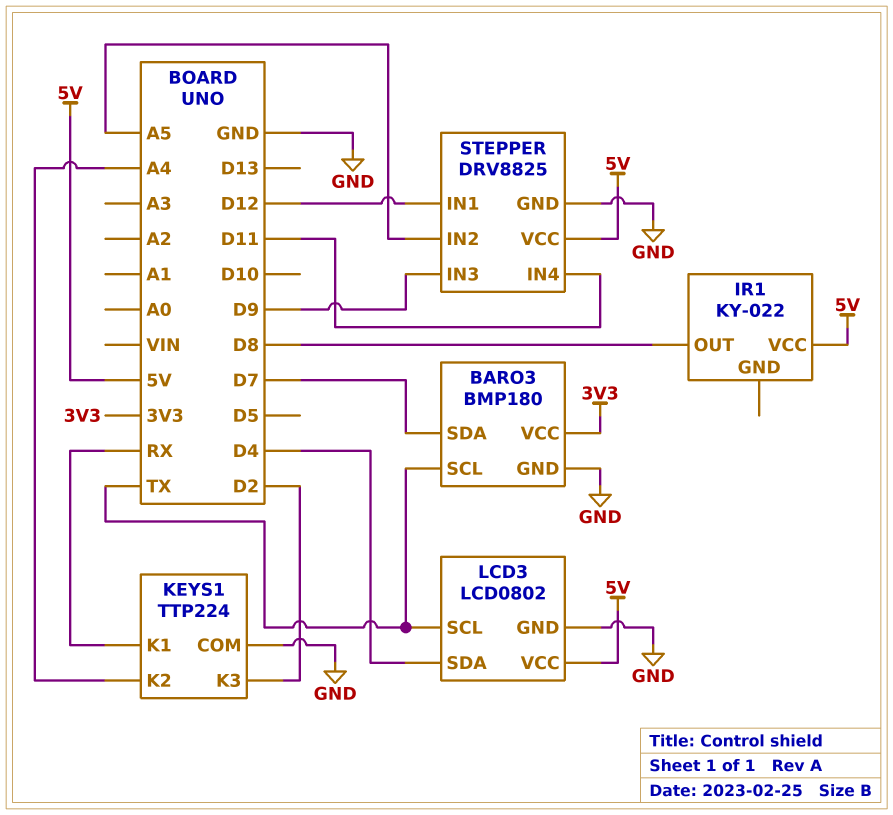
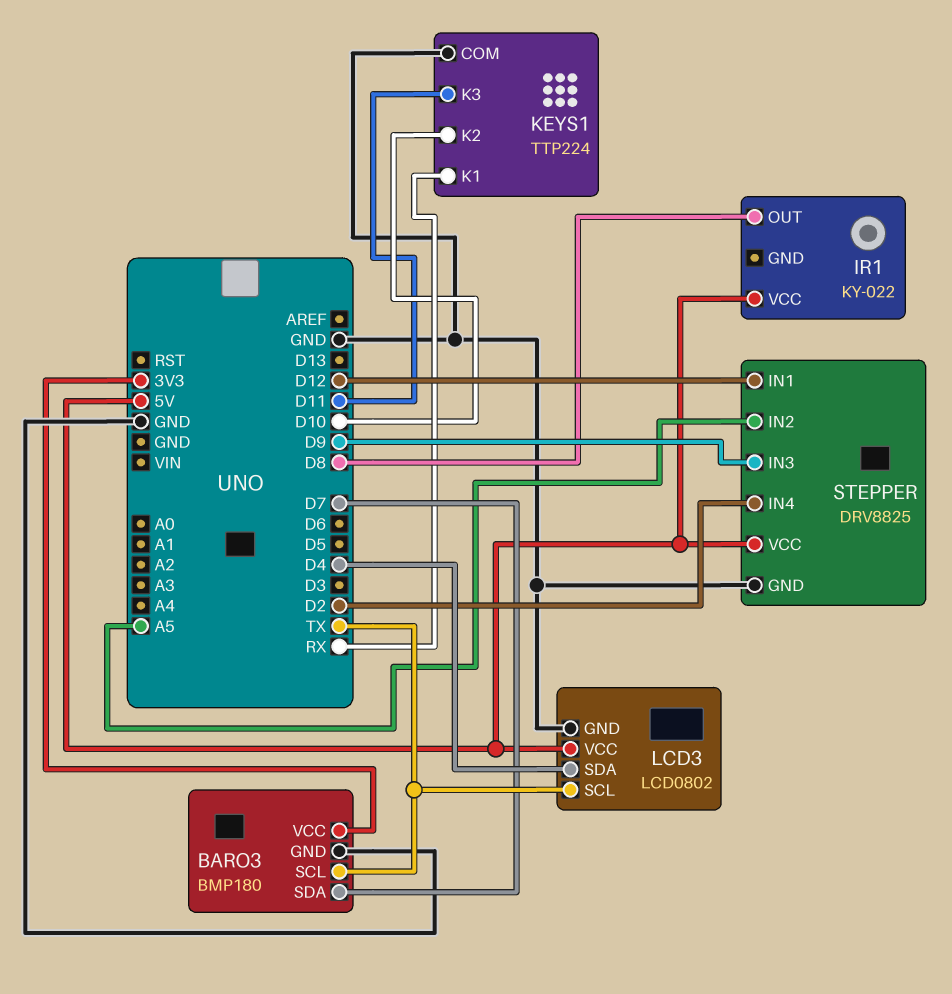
KEYS1 pin K2: A4 -> D10
KEYS1 pin K3: D2 -> D11
STEPPER pin IN4: D11 -> D2

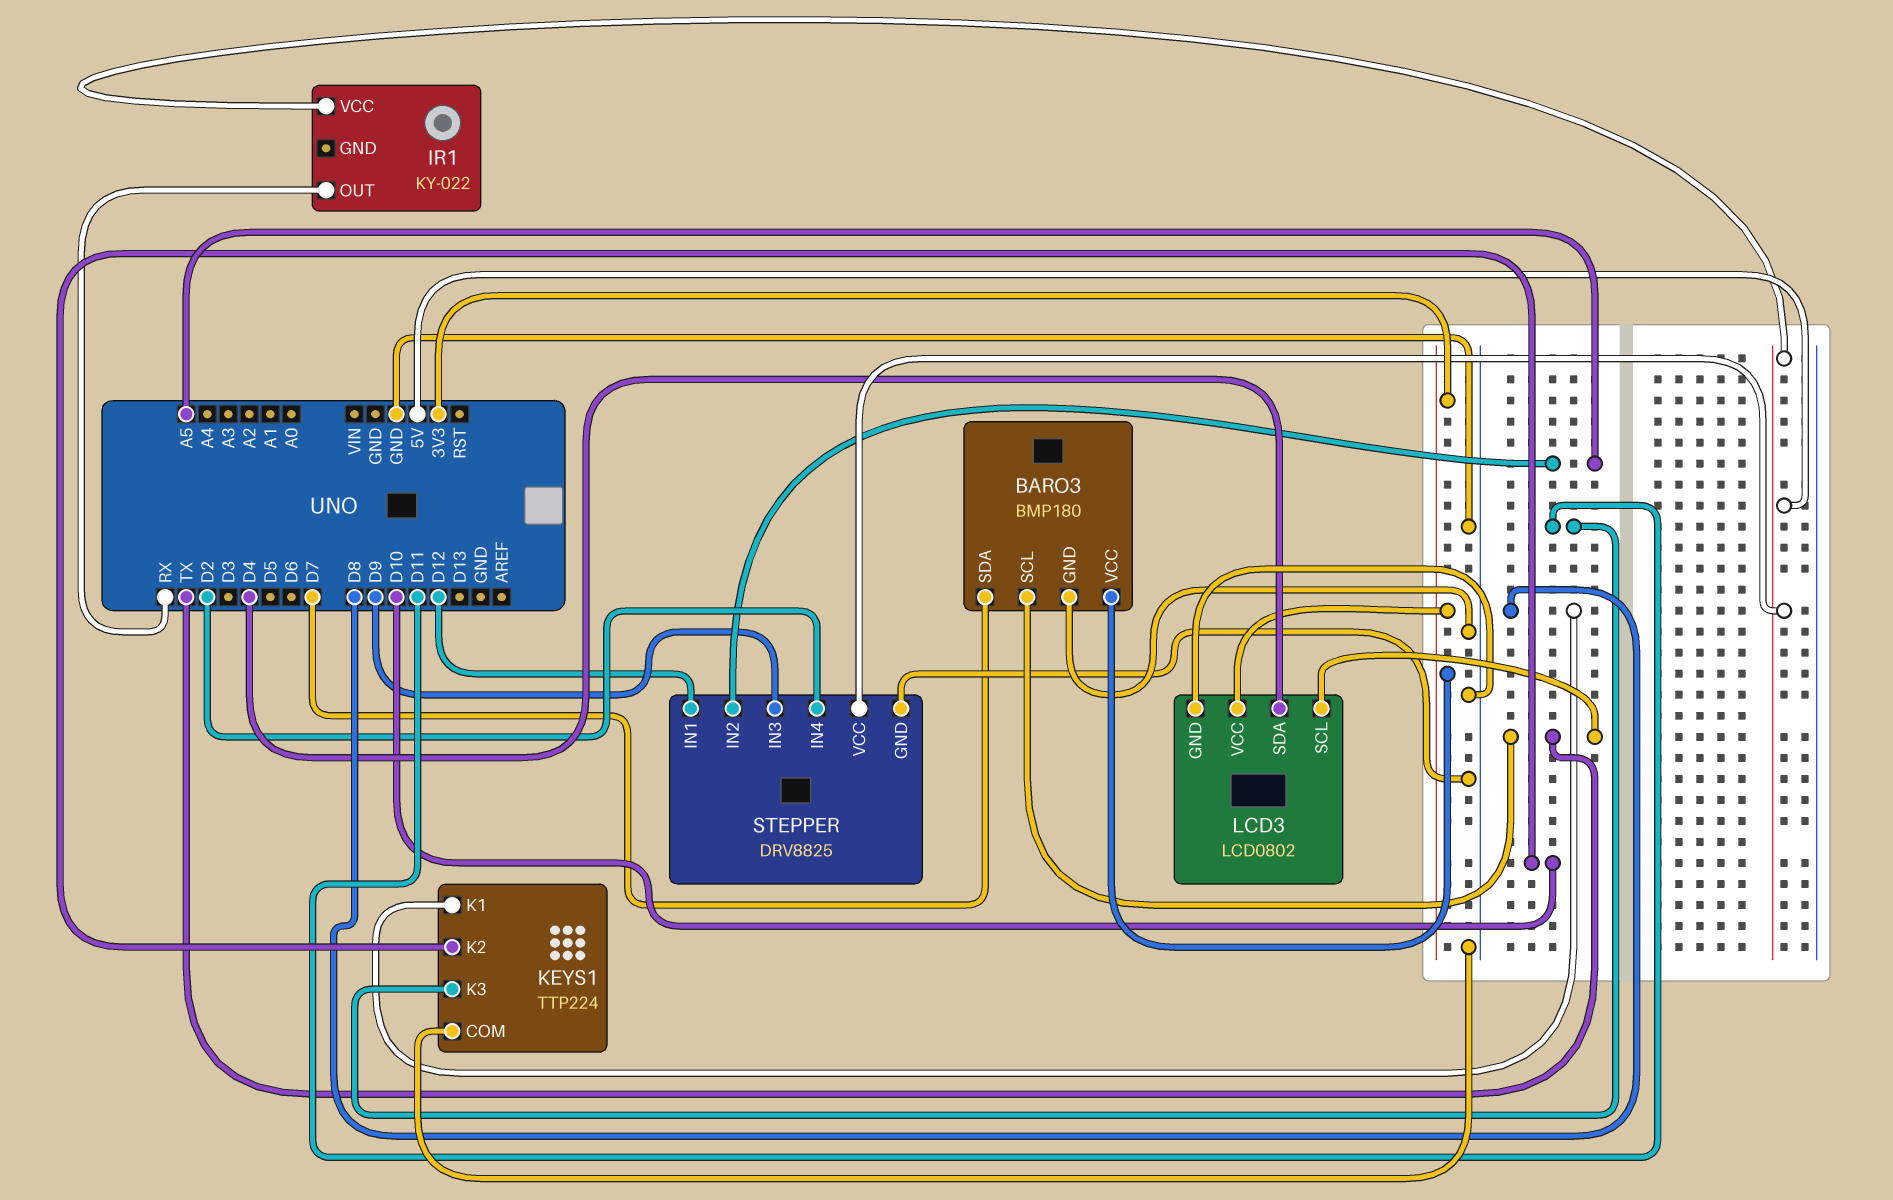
IR1 pin OUT: D8 -> RX
KEYS1 pin K1: RX -> D8
LCD3 pin VCC: 5V -> 3V3

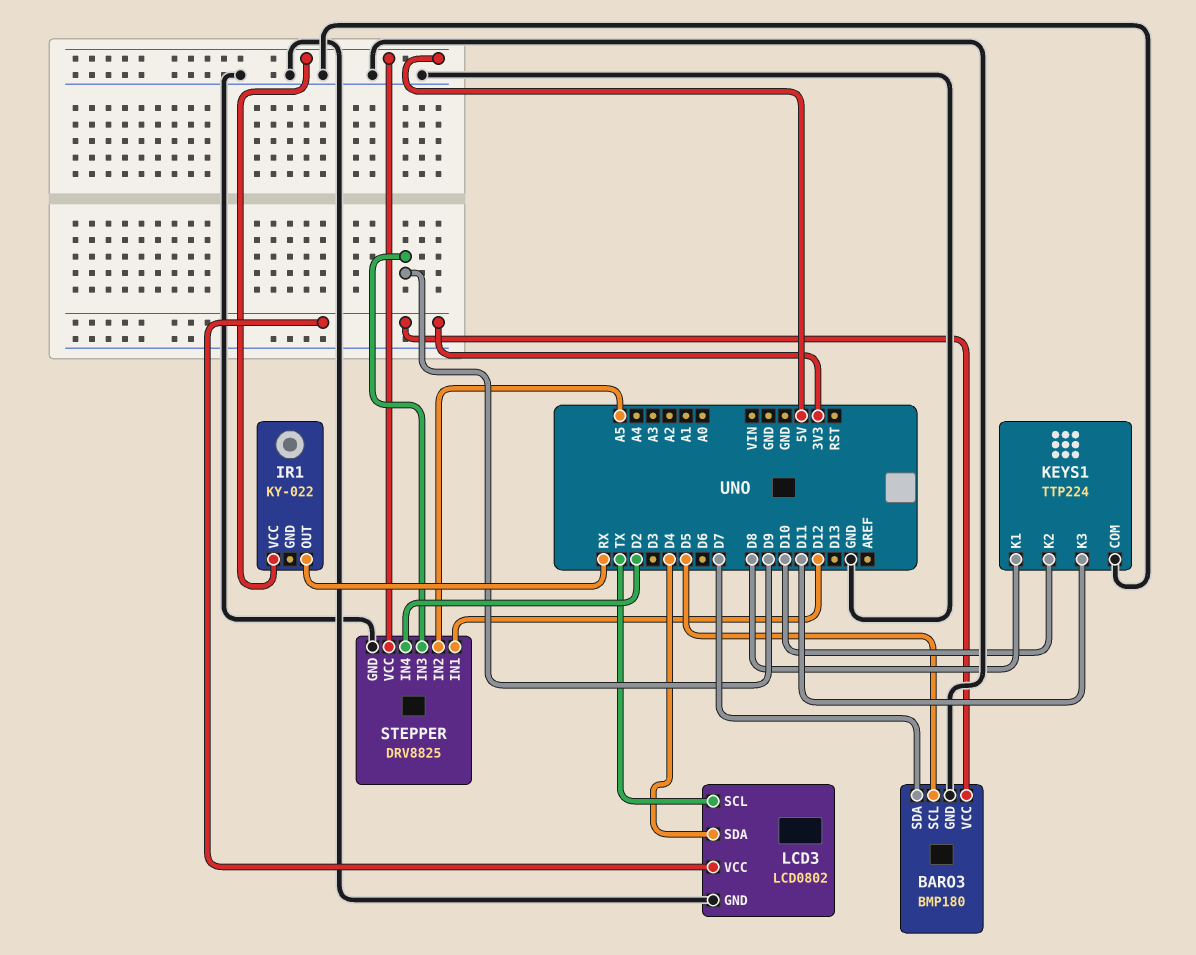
BARO3 pin SCL: TX -> D5

